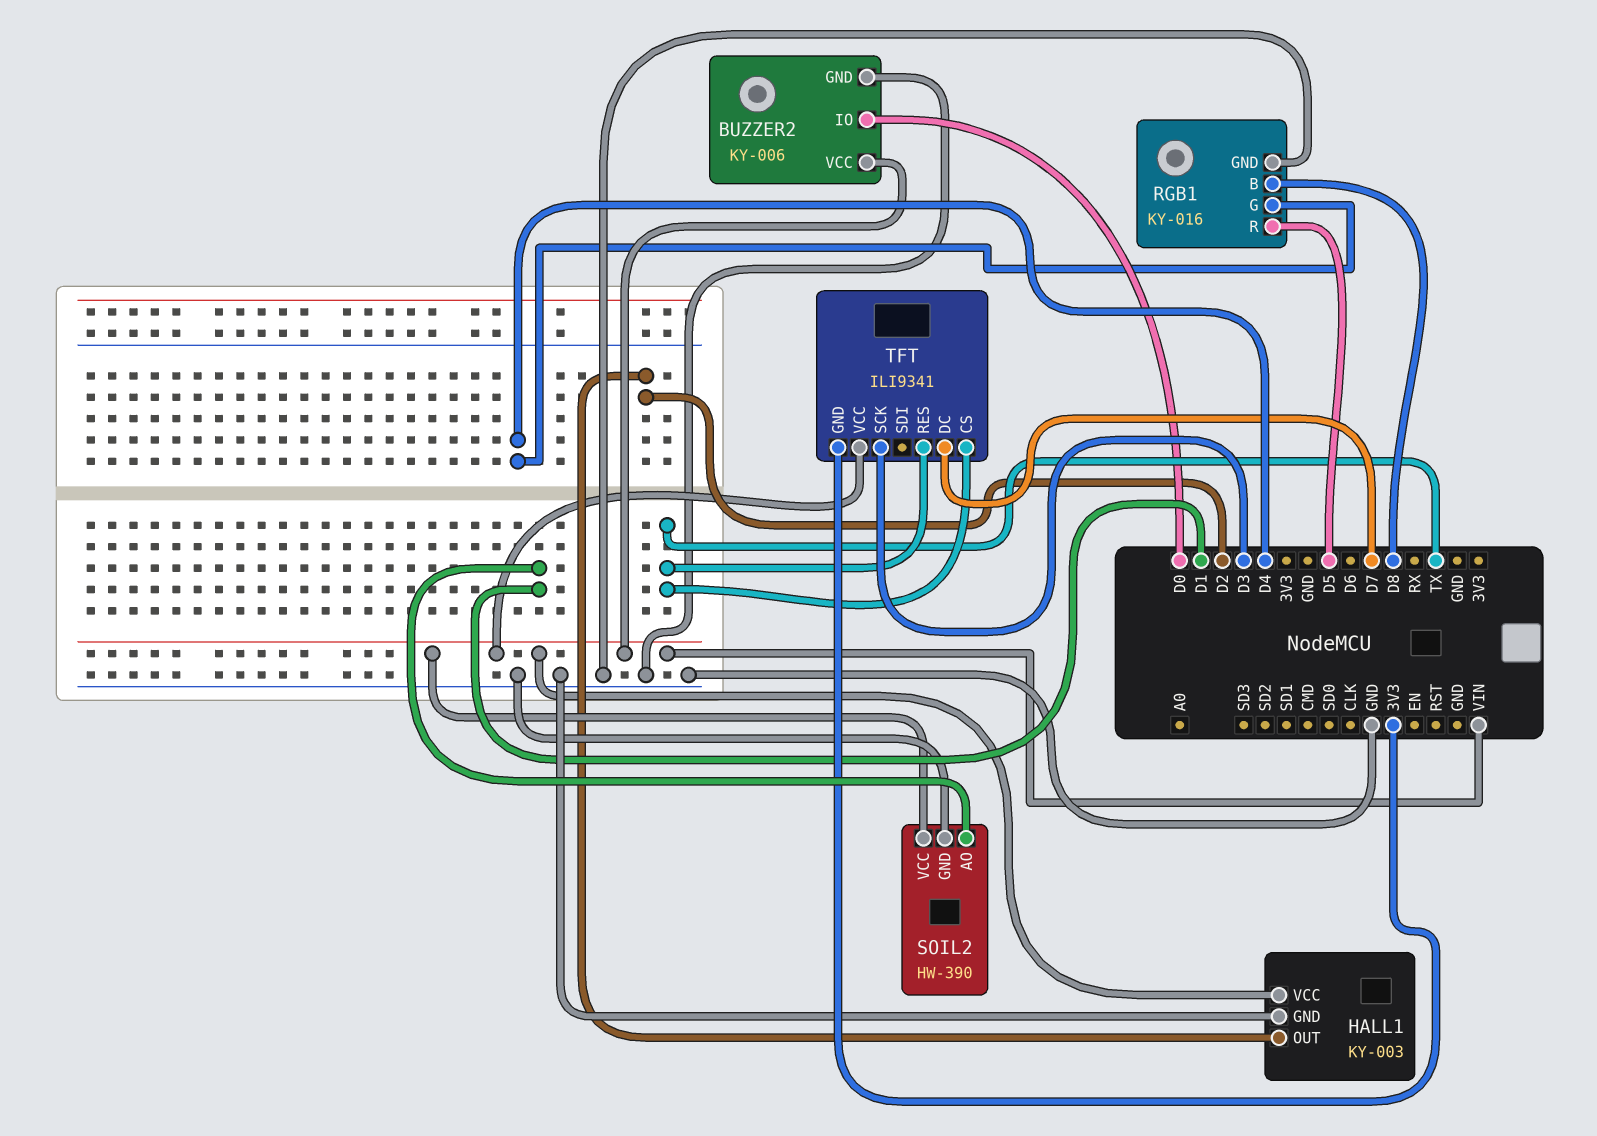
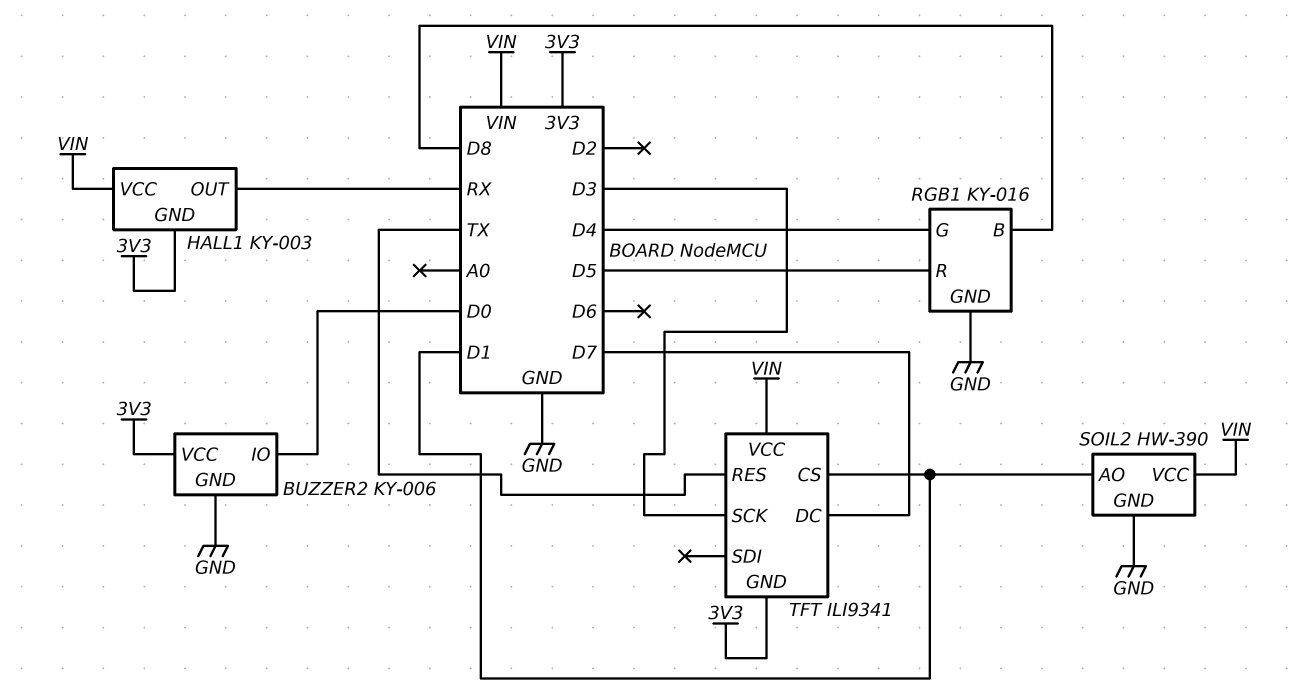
BUZZER2 pin VCC: VIN -> 3V3
HALL1 pin GND: GND -> 3V3
HALL1 pin OUT: D2 -> RX
TFT pin CS: TX -> D1

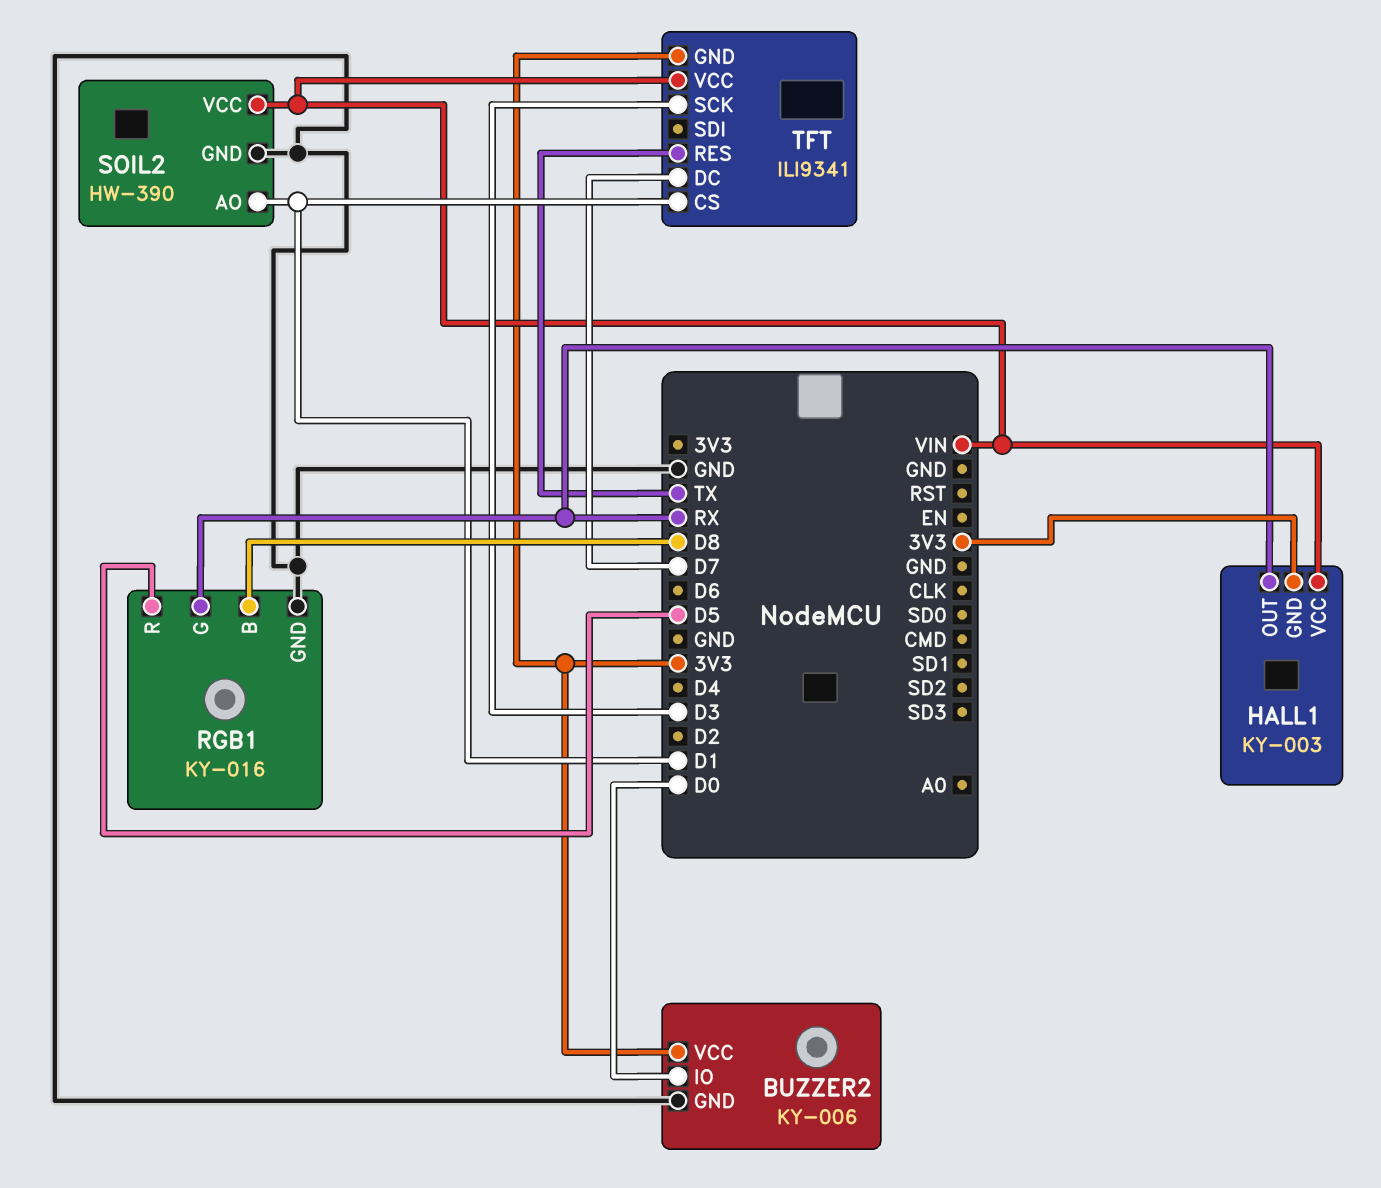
RGB1 pin G: D4 -> RX

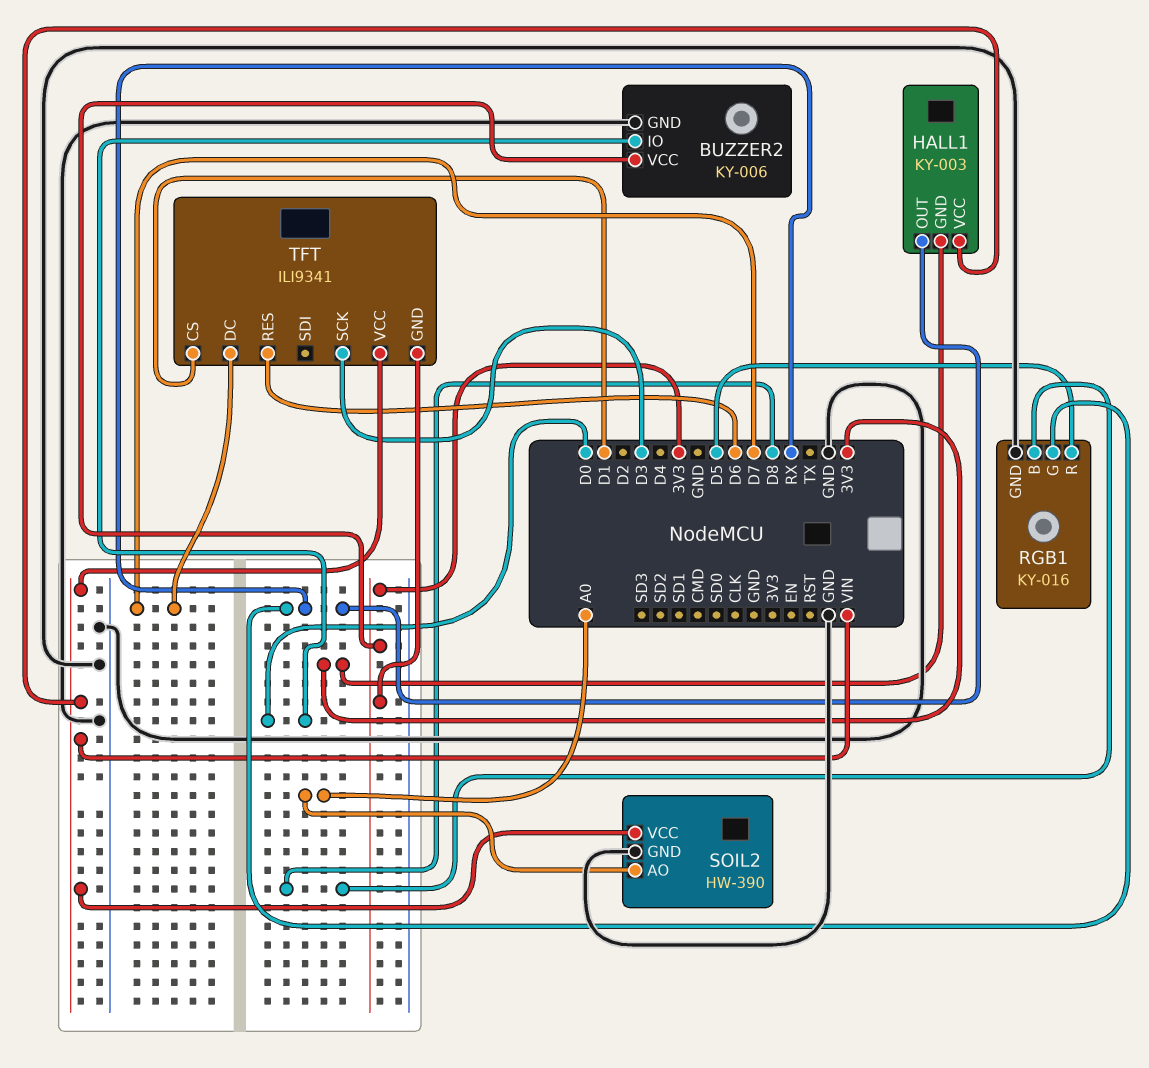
SOIL2 pin AO: D1 -> A0
TFT pin RES: TX -> D6

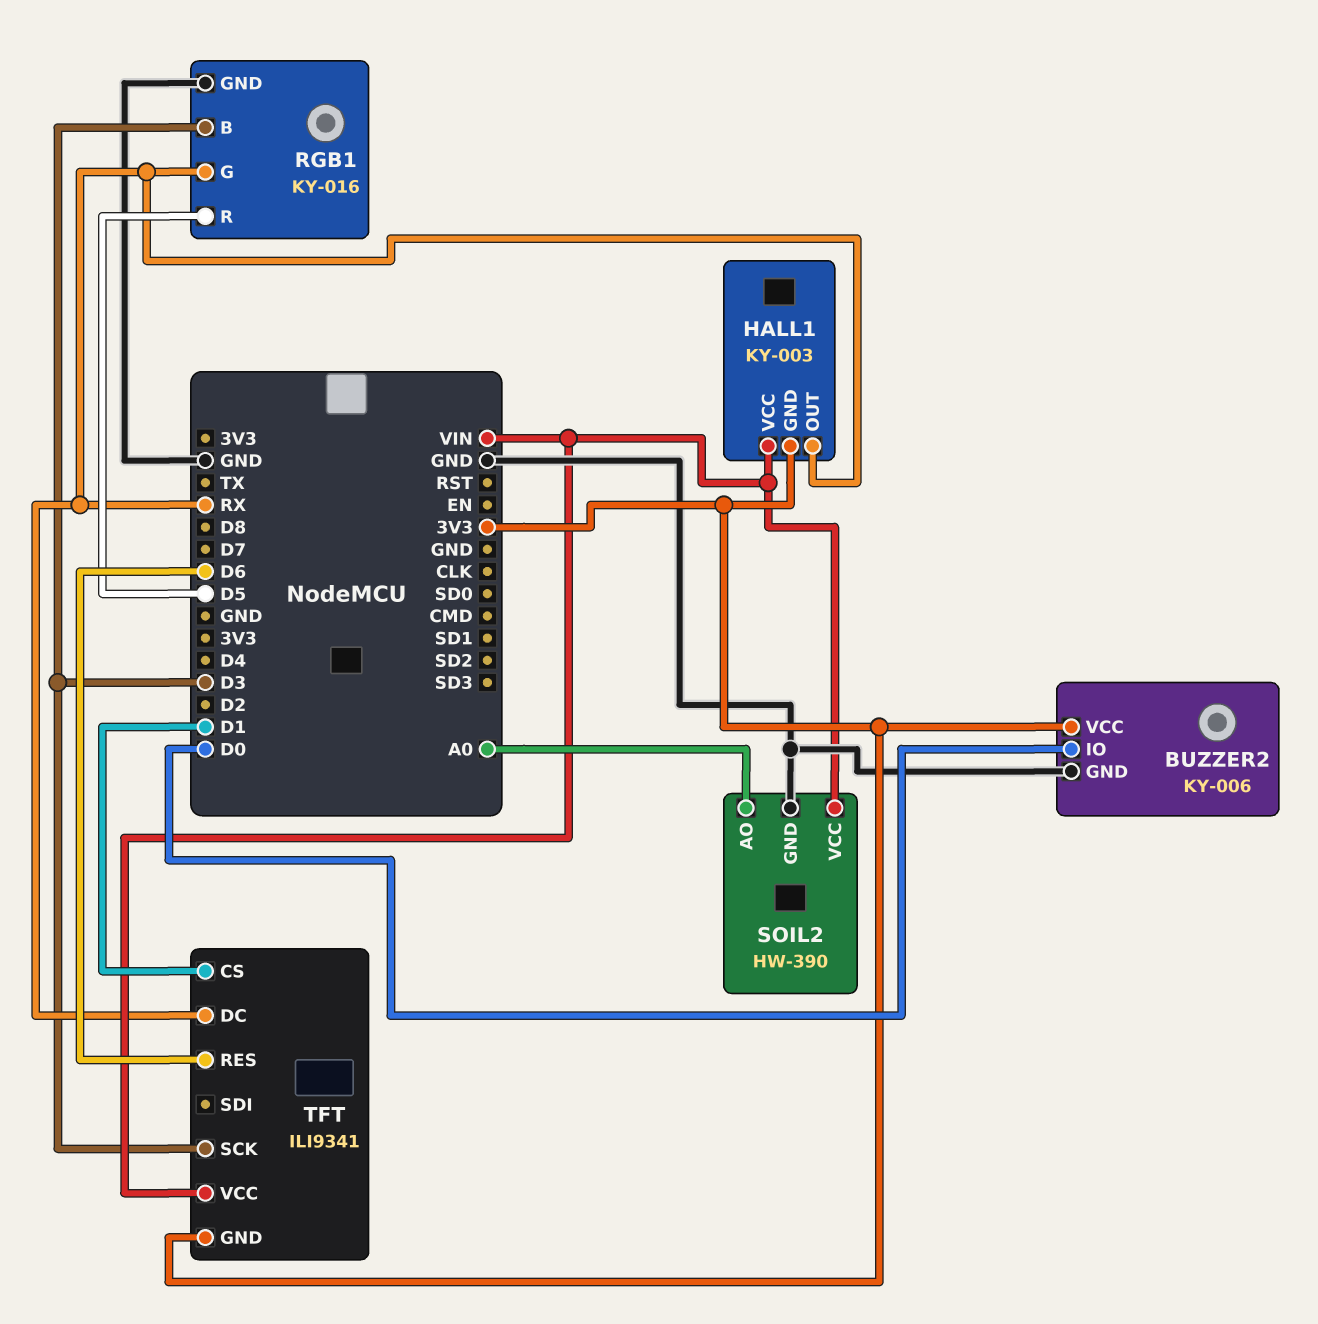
RGB1 pin B: D8 -> D3
TFT pin DC: D7 -> RX

